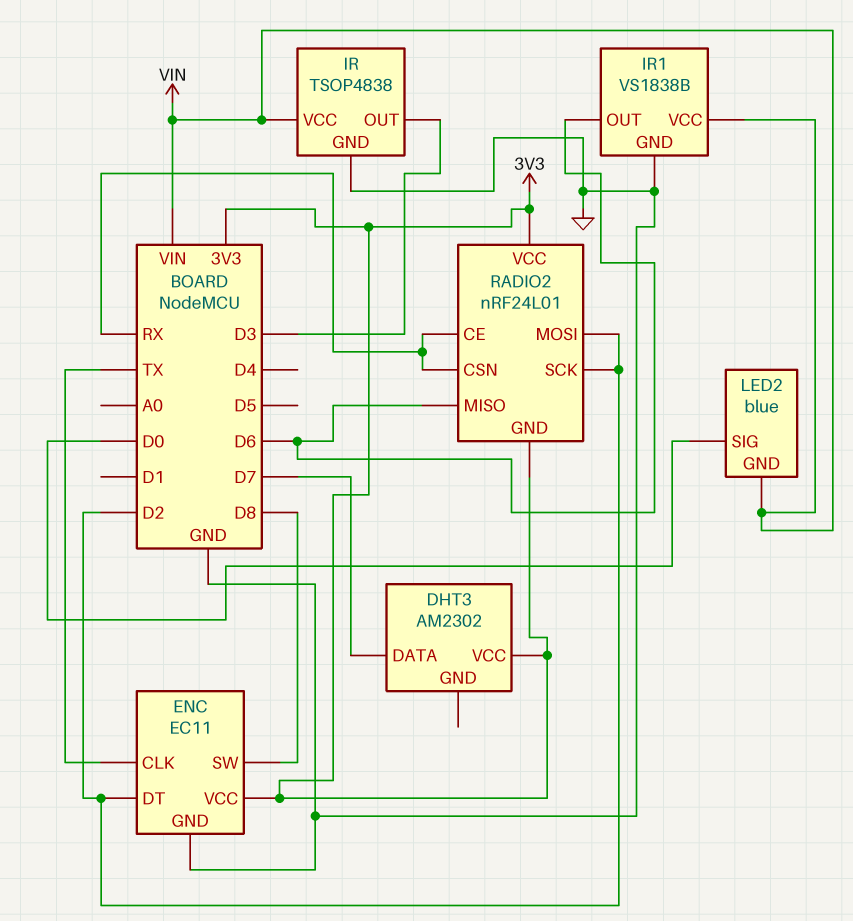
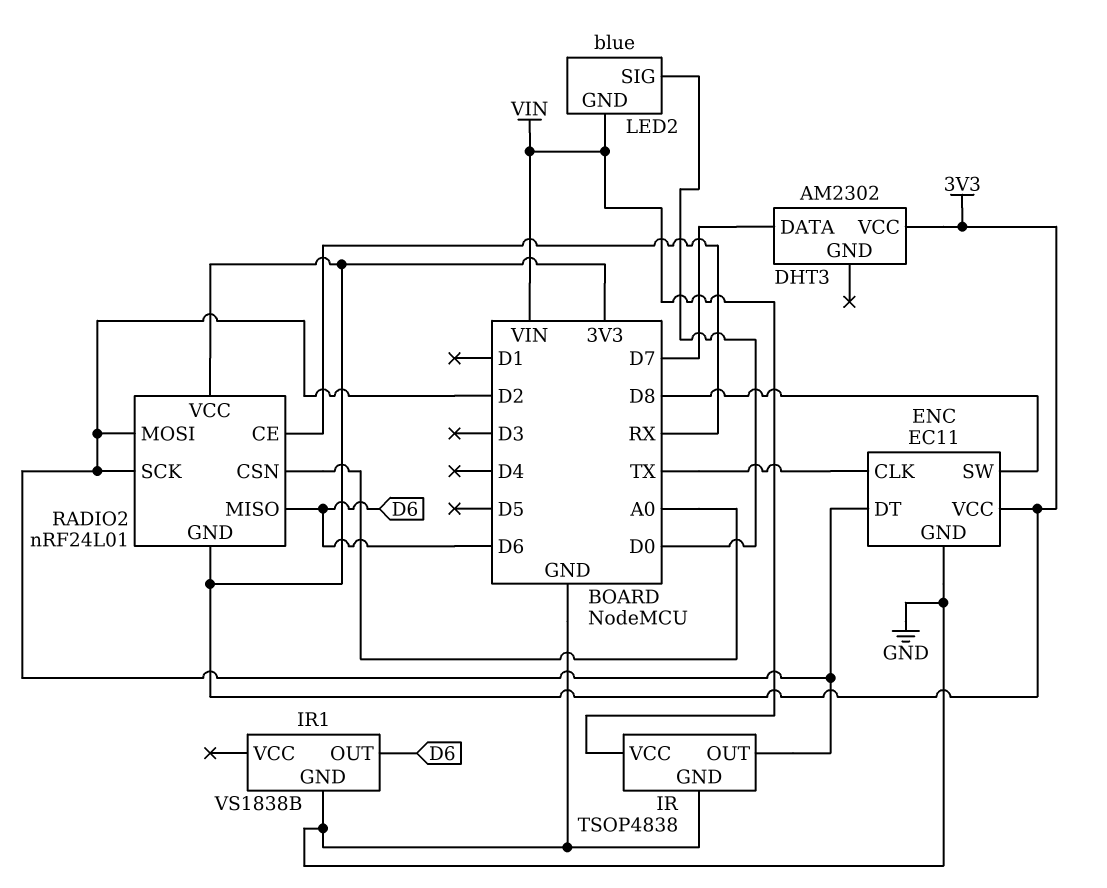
IR pin OUT: D3 -> D2
IR1 pin VCC: VIN -> none
RADIO2 pin CSN: RX -> A0

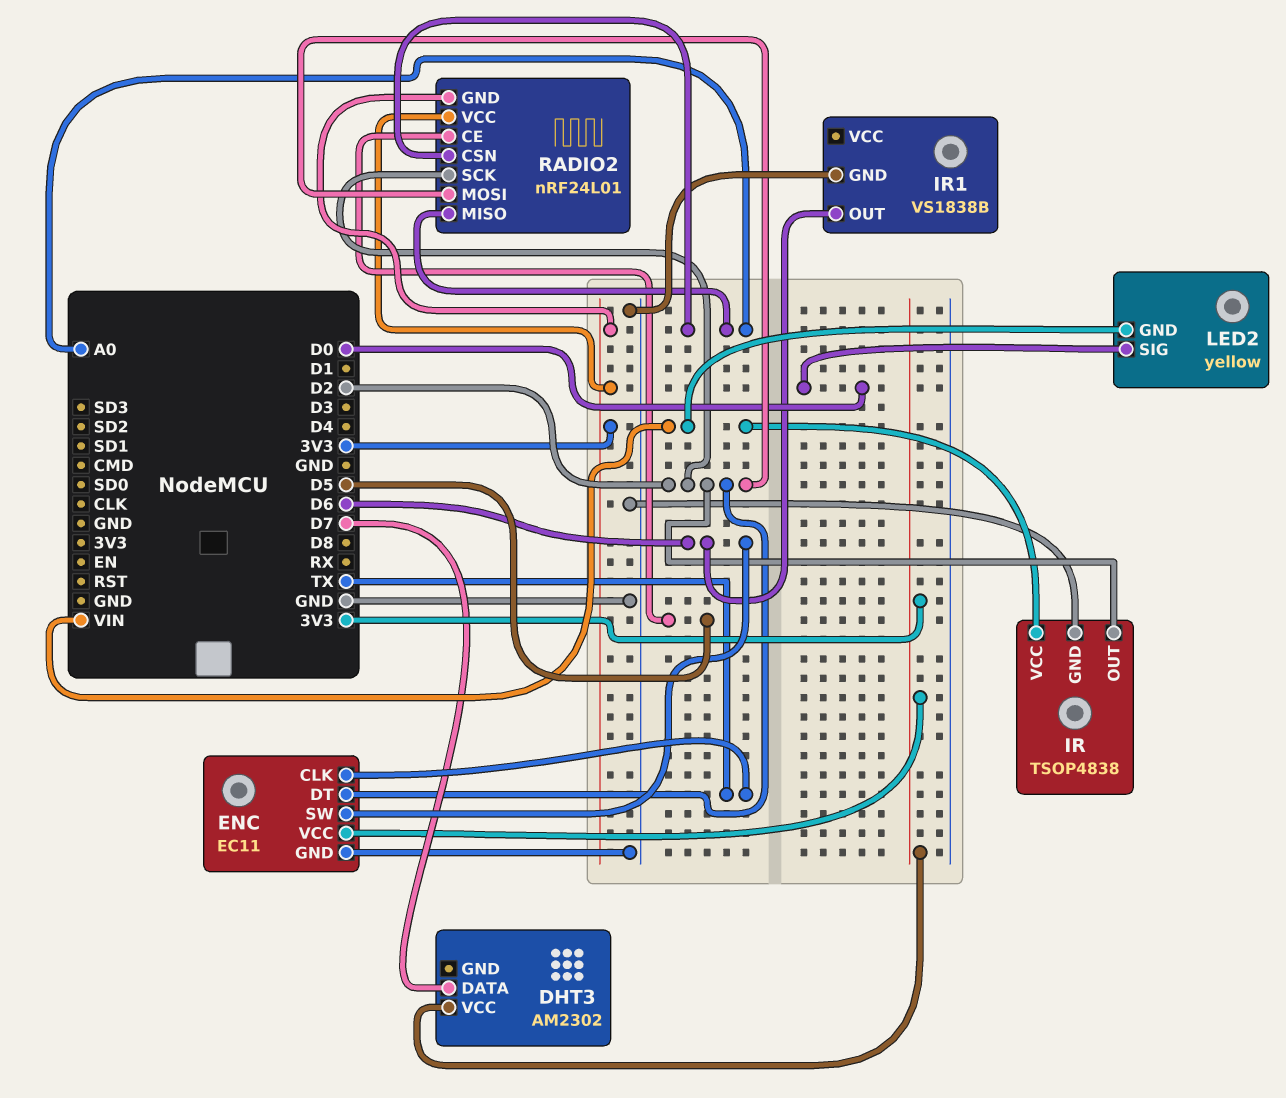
ENC pin SW: D8 -> D6
LED2: blue -> yellow
RADIO2 pin CE: RX -> D5
RADIO2 pin MISO: D6 -> A0

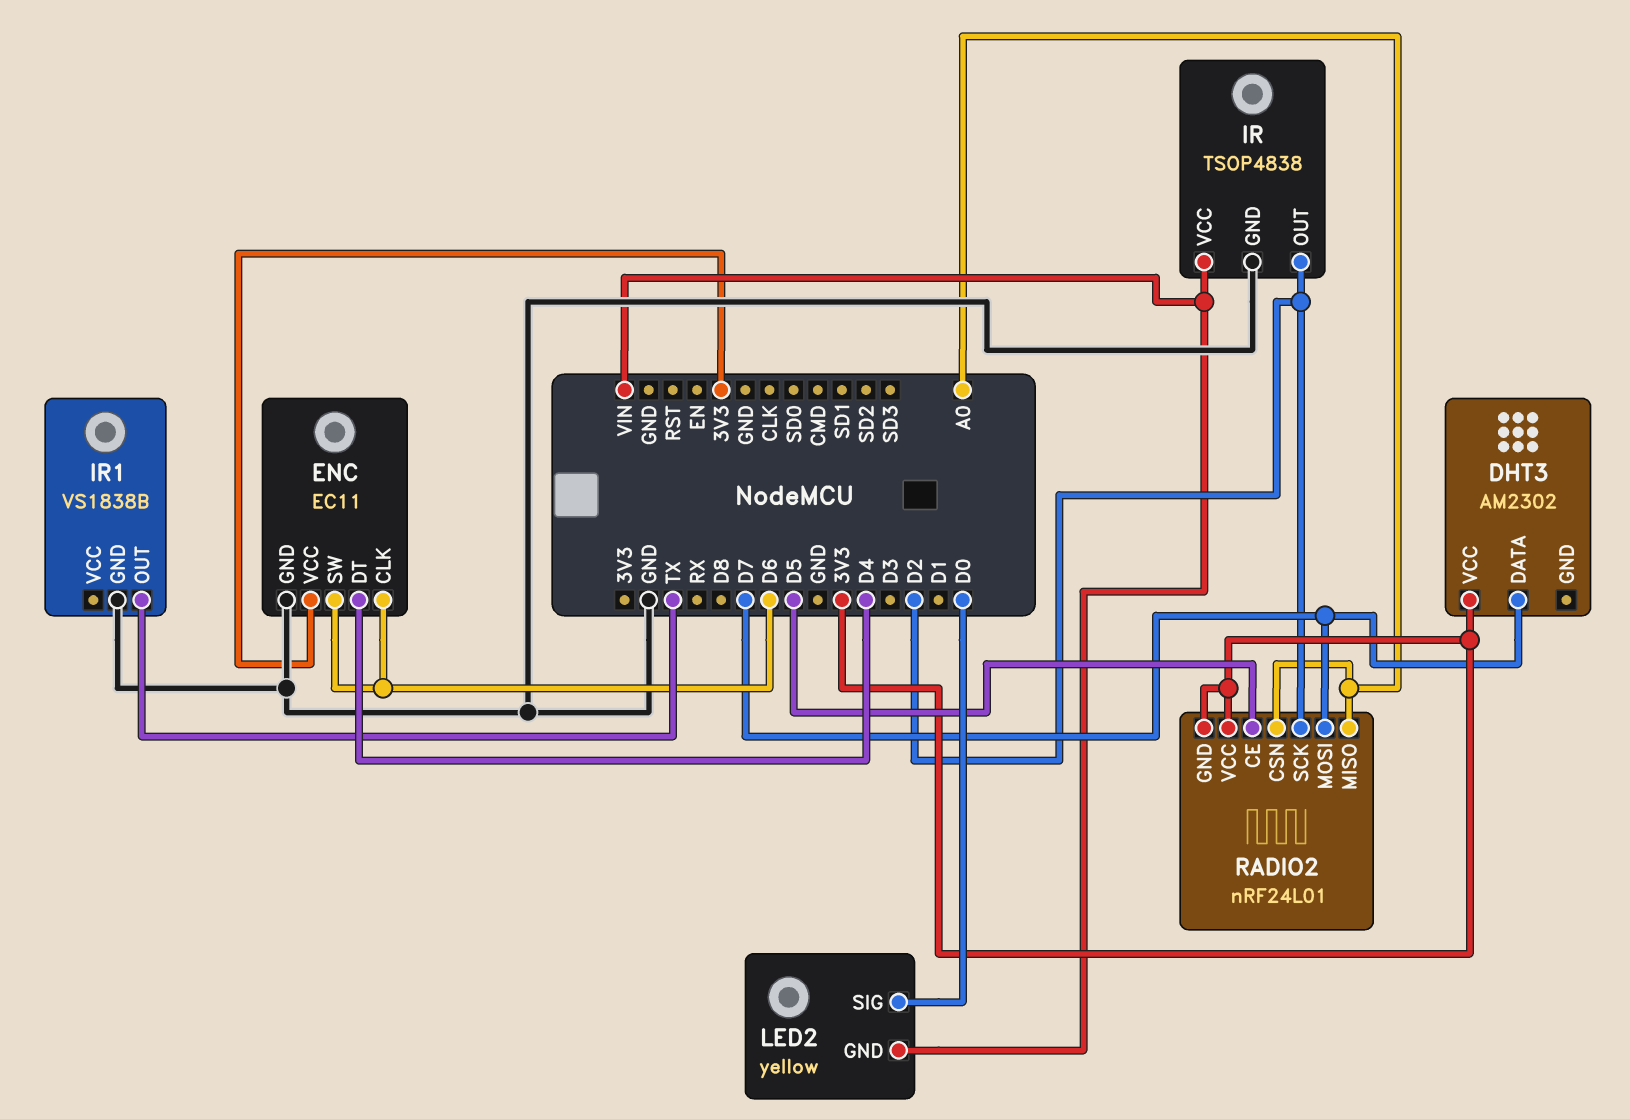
ENC pin CLK: TX -> D6
ENC pin DT: D2 -> D4
IR1 pin OUT: D6 -> TX
RADIO2 pin MOSI: D2 -> D7

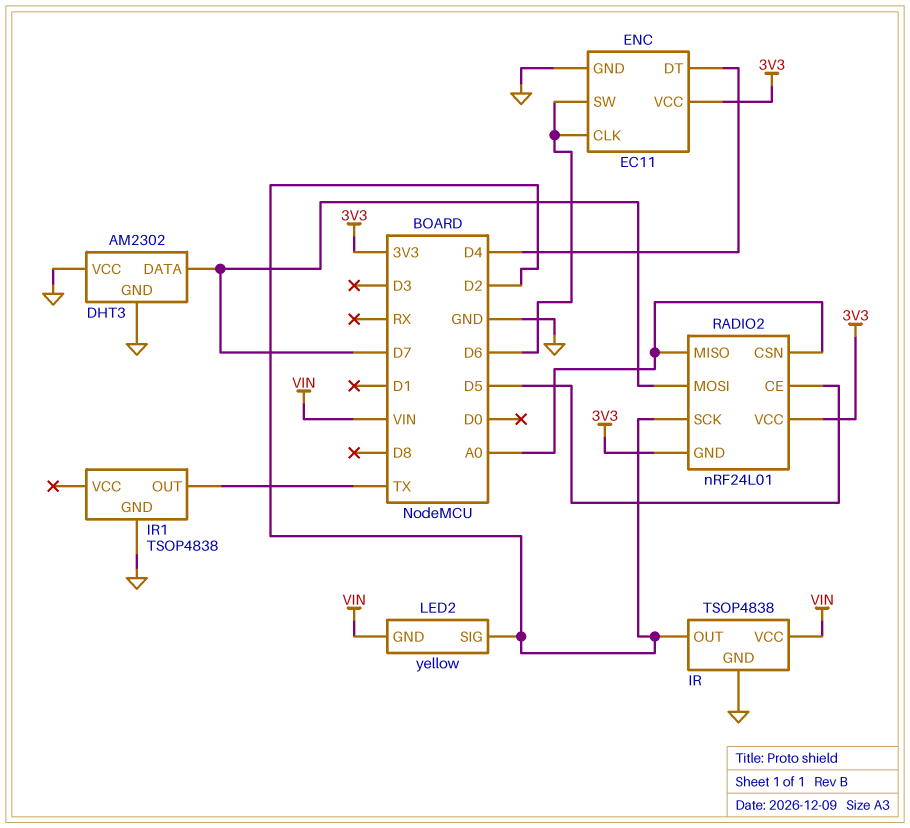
DHT3 pin GND: none -> GND
DHT3 pin VCC: 3V3 -> GND
IR1: VS1838B -> TSOP4838
LED2 pin SIG: D0 -> D2

